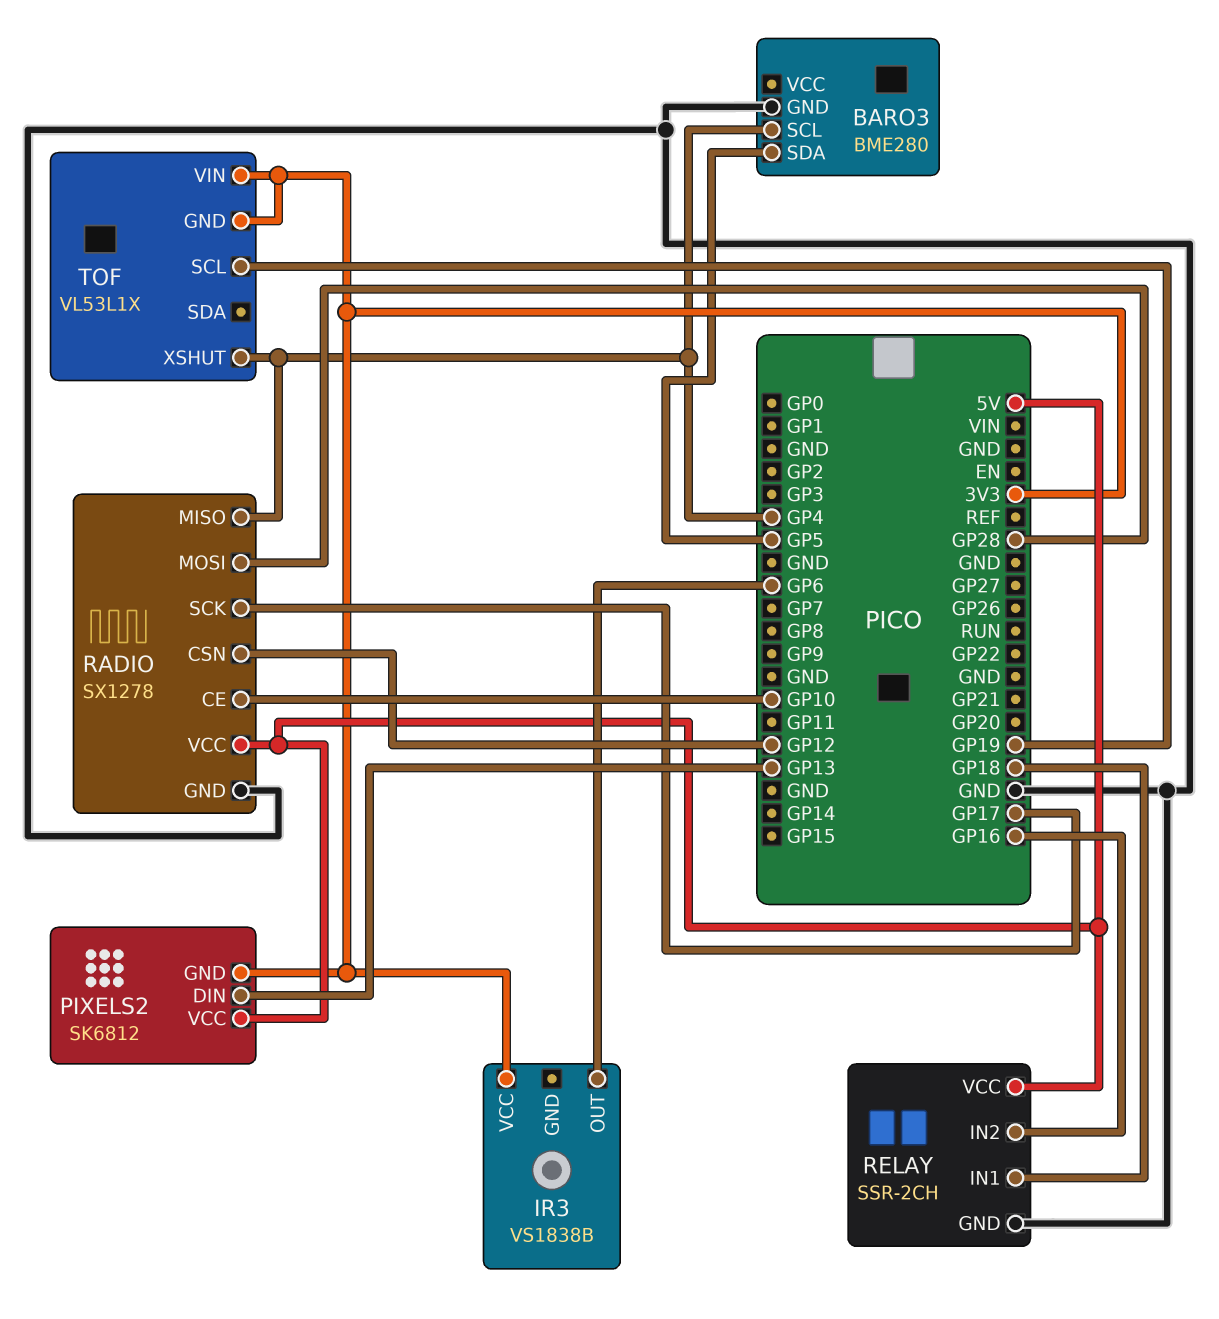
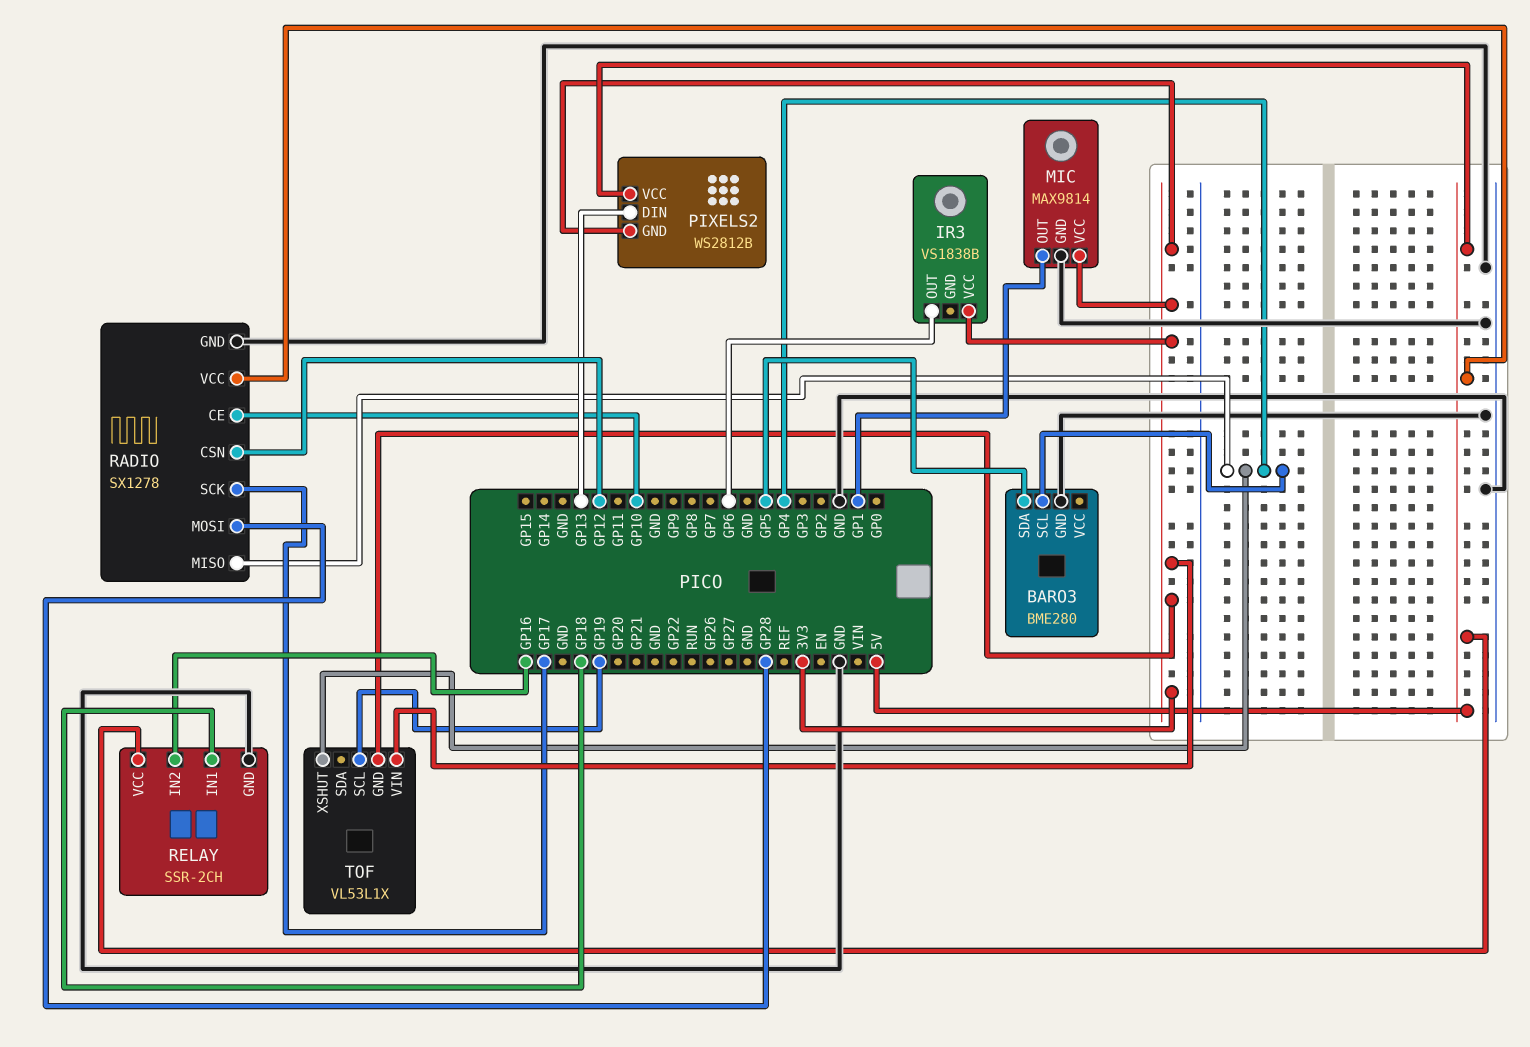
MIC: none -> MAX9814
MIC pin GND: none -> GND
MIC pin OUT: none -> GP1
MIC pin VCC: none -> 3V3
PIXELS2: SK6812 -> WS2812B

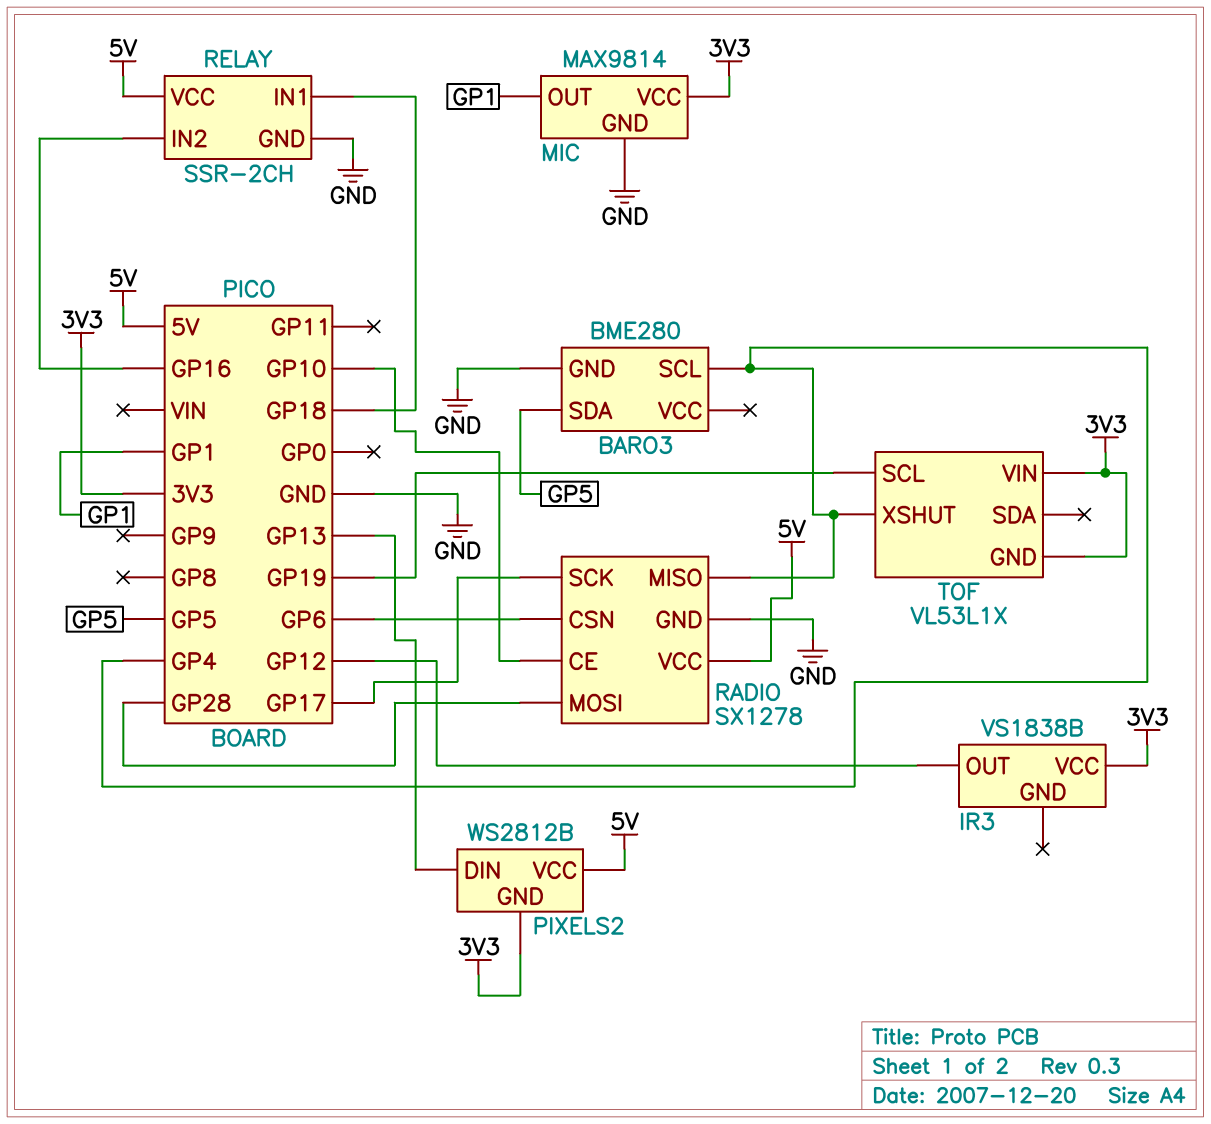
IR3 pin OUT: GP6 -> GP12
RADIO pin CSN: GP12 -> GP6

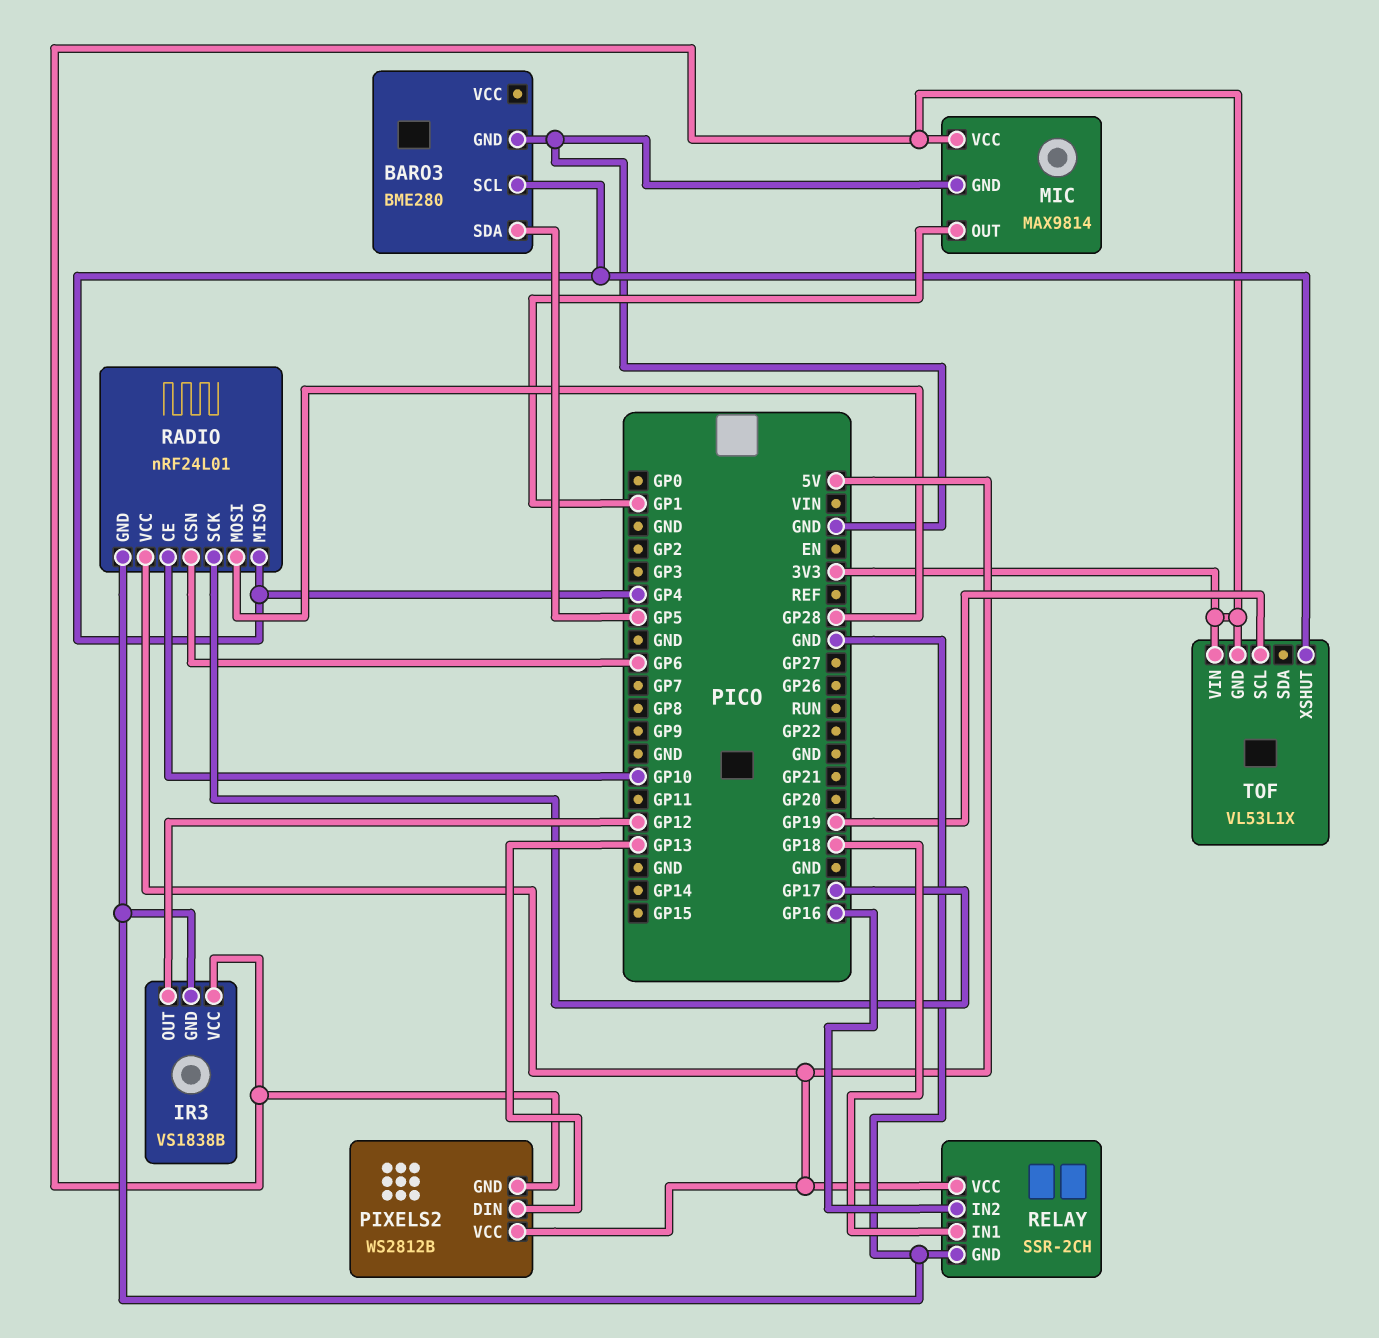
IR3 pin GND: none -> GND
RADIO: SX1278 -> nRF24L01

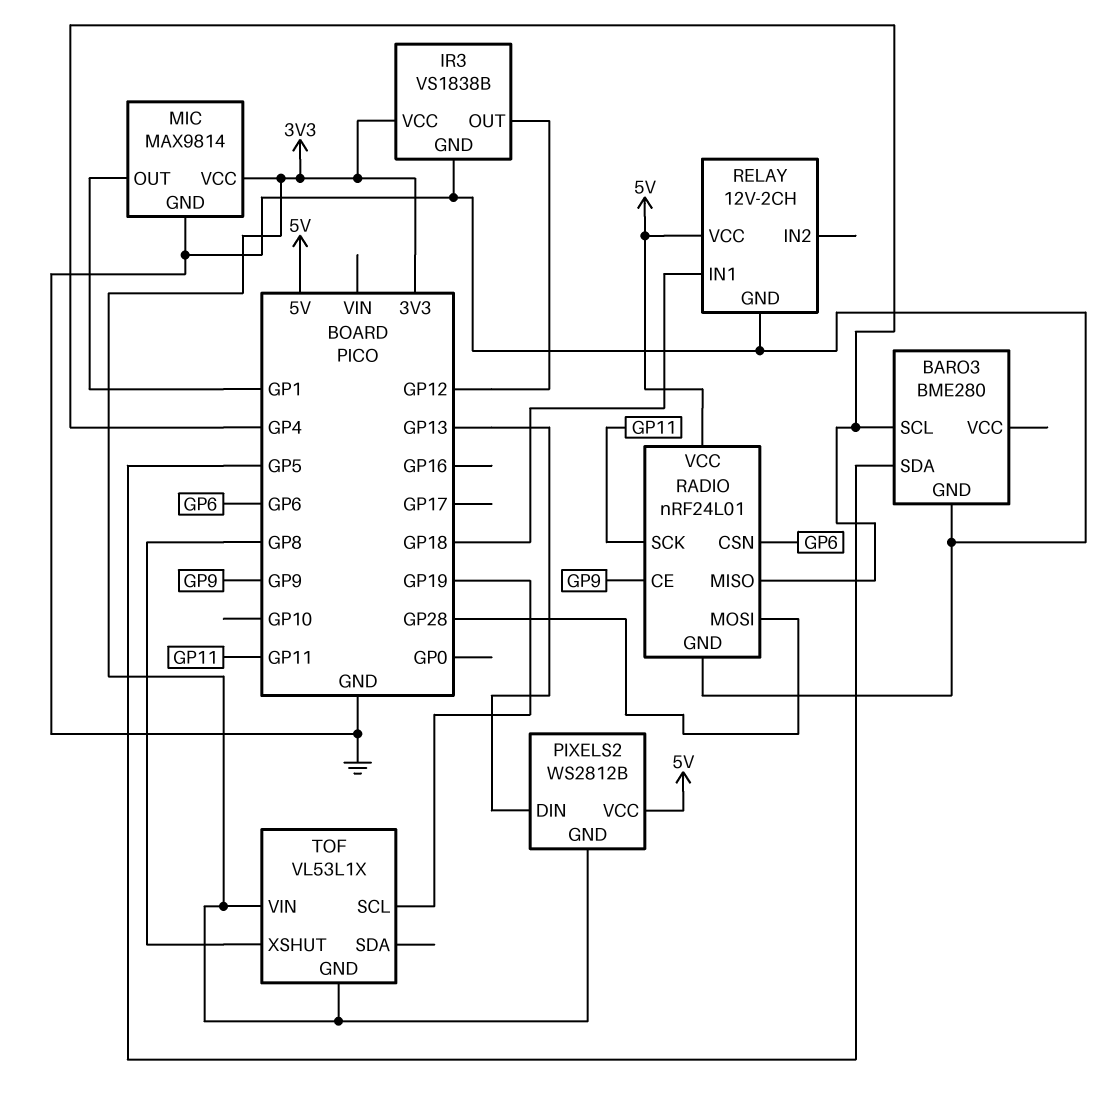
RADIO pin CE: GP10 -> GP9
RADIO pin SCK: GP17 -> GP11
RELAY: SSR-2CH -> 12V-2CH
RELAY pin IN2: GP16 -> none
TOF pin XSHUT: GP4 -> GP8

